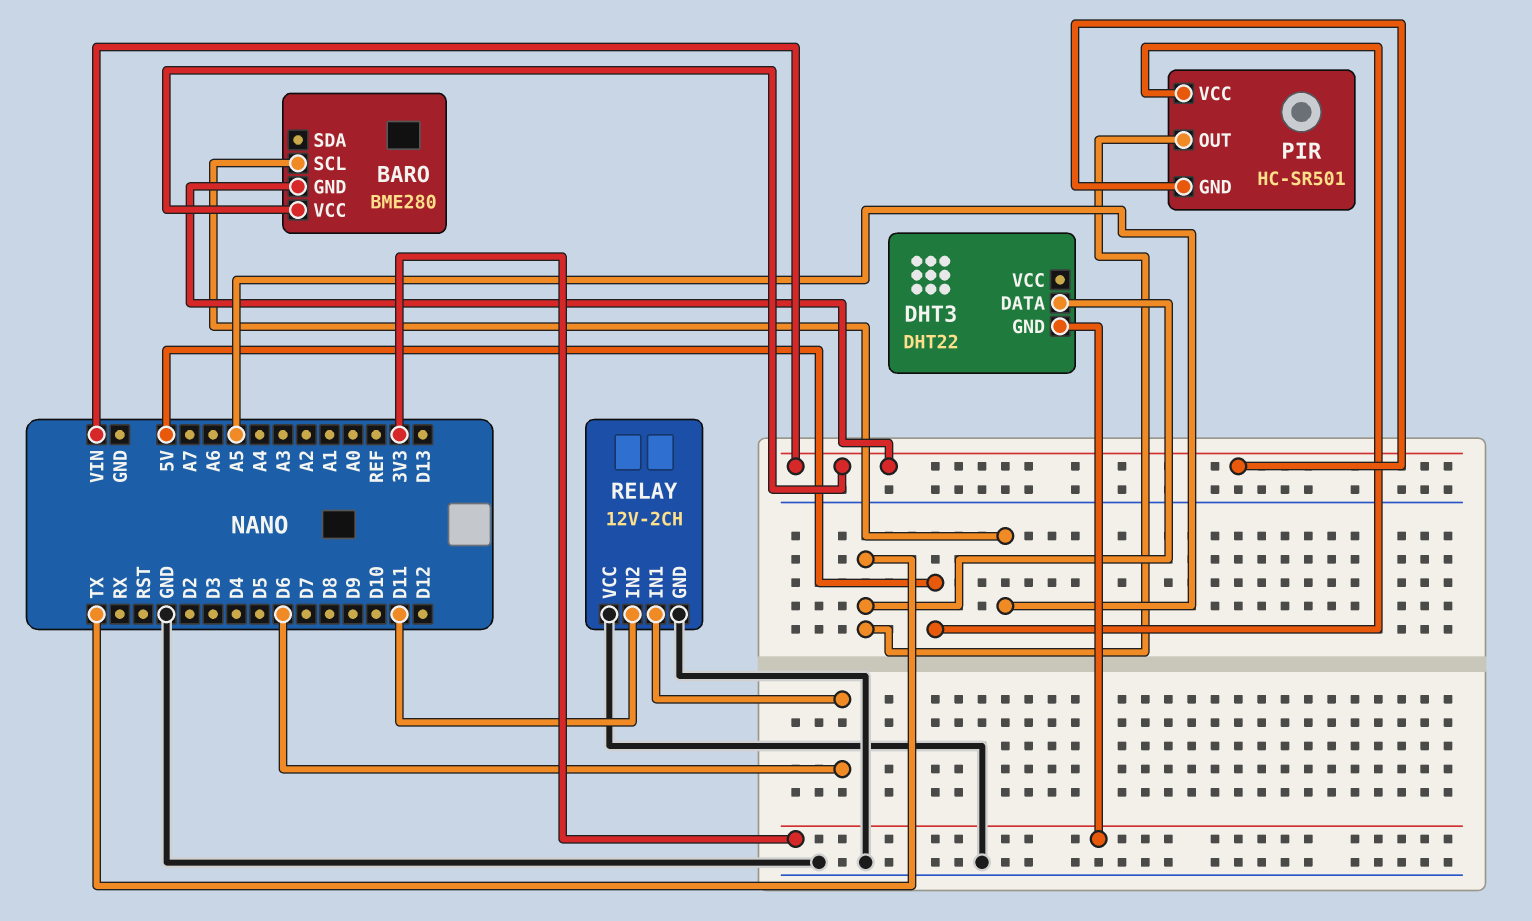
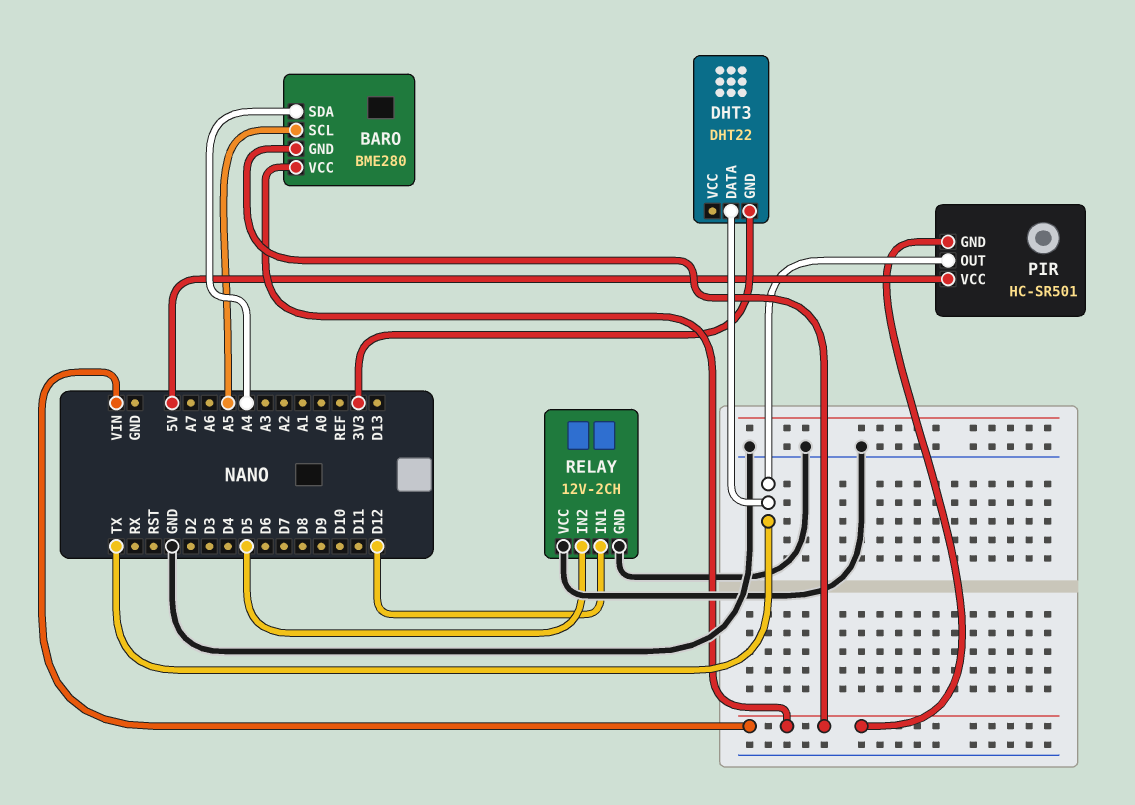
BARO pin SDA: none -> A4
RELAY pin IN1: D6 -> D12
RELAY pin IN2: D11 -> D5

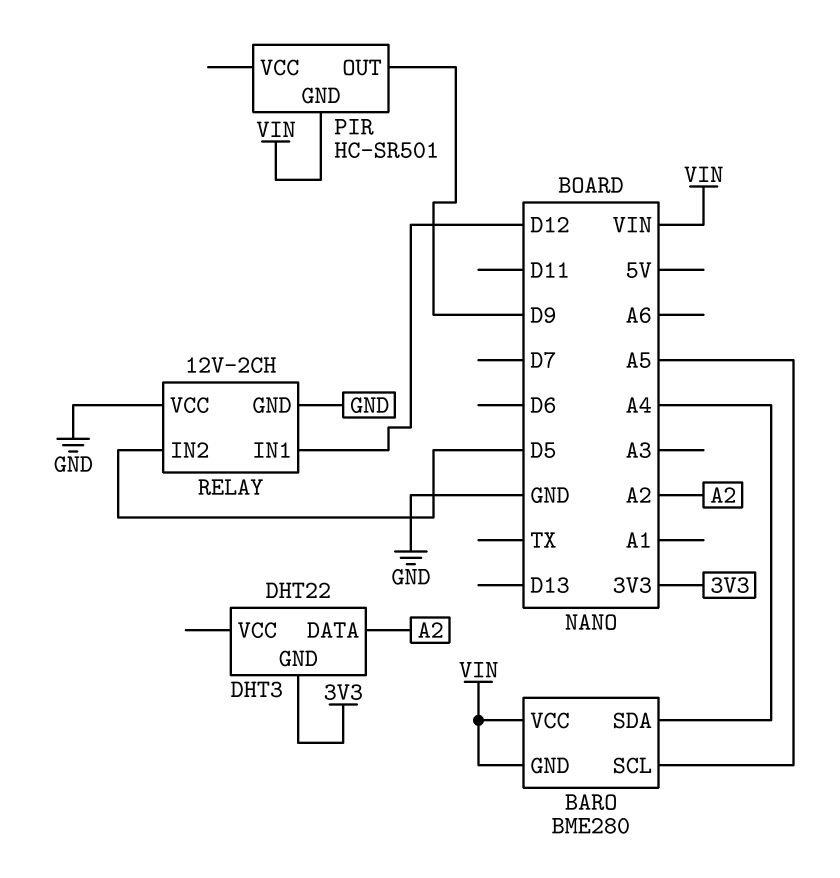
DHT3 pin DATA: TX -> A2
PIR pin OUT: TX -> D9
PIR pin VCC: 5V -> none

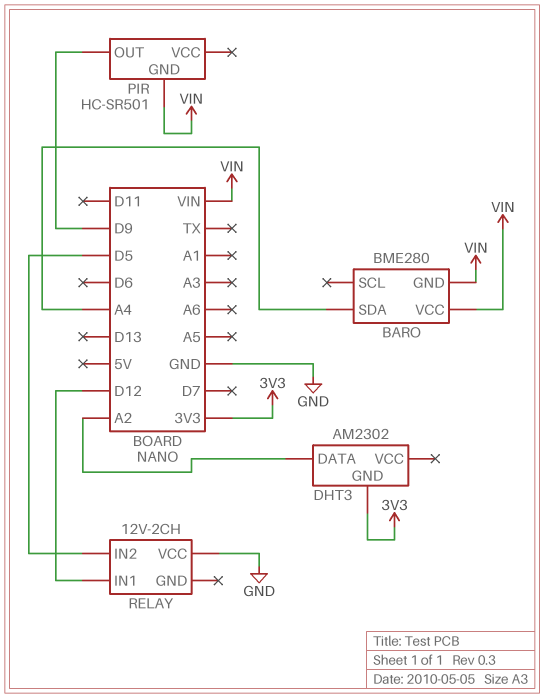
BARO pin SCL: A5 -> none
DHT3: DHT22 -> AM2302
RELAY pin GND: GND -> none

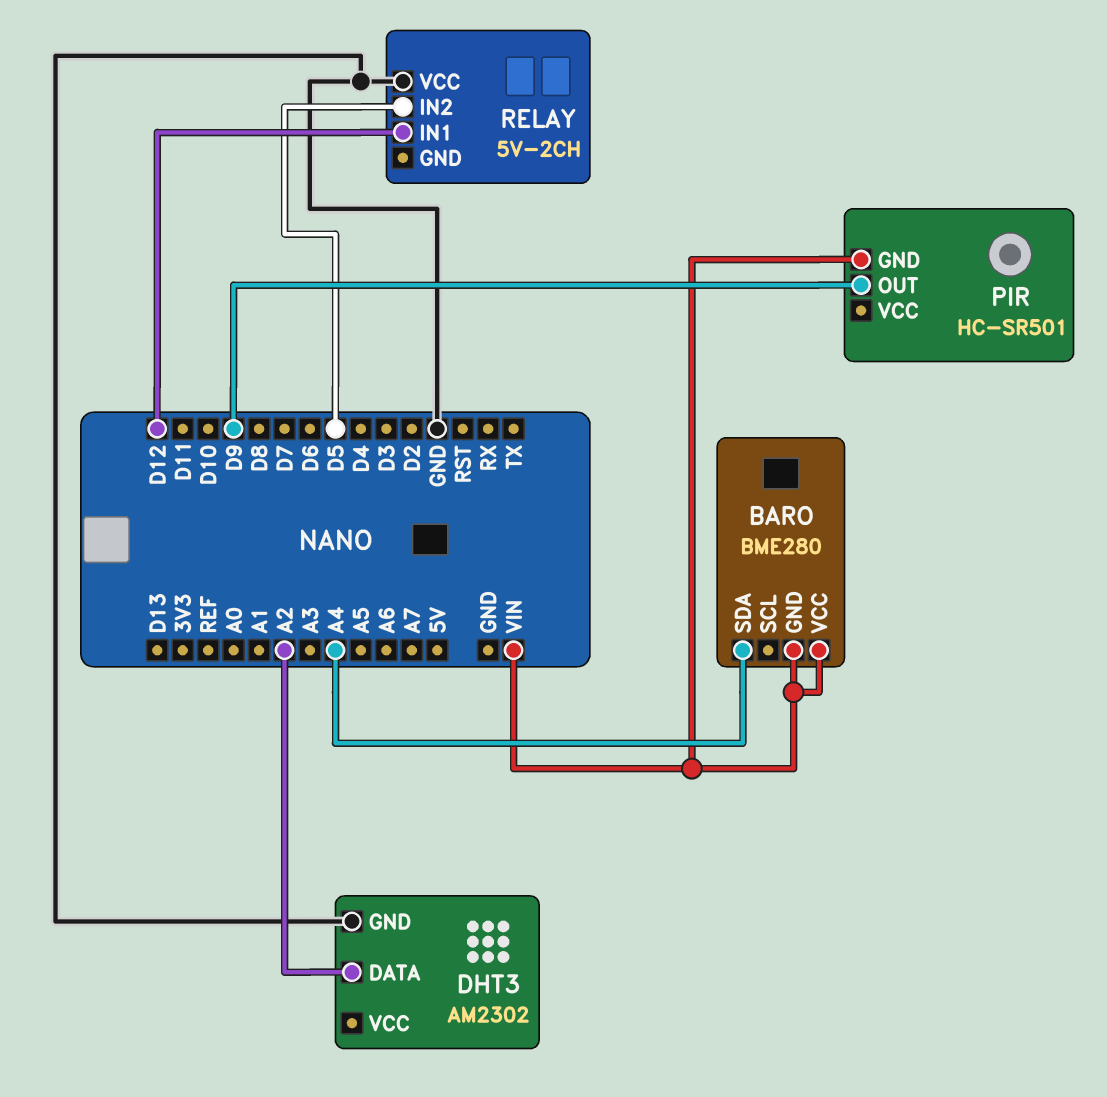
DHT3 pin GND: 3V3 -> GND
RELAY: 12V-2CH -> 5V-2CH

